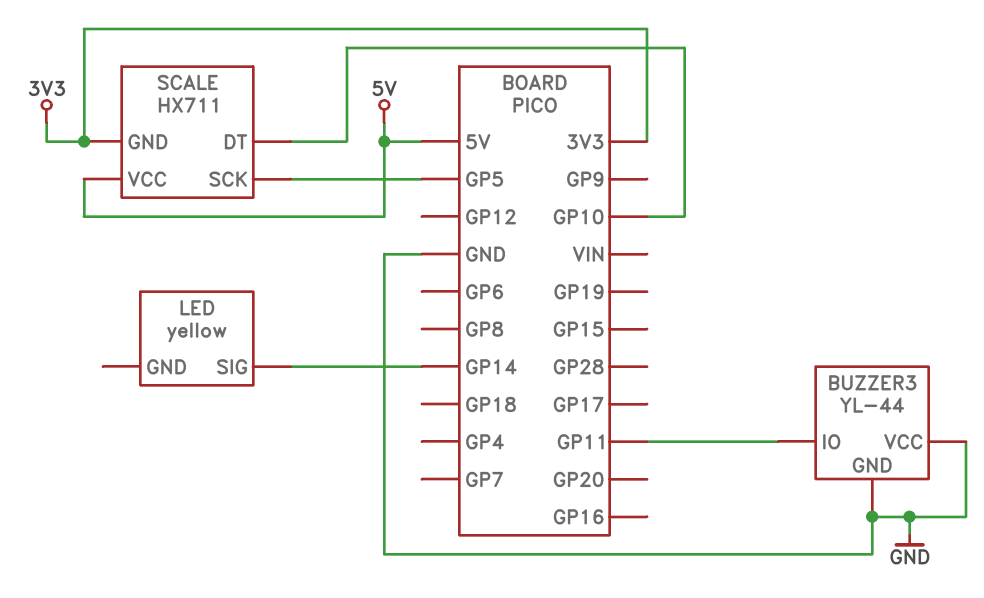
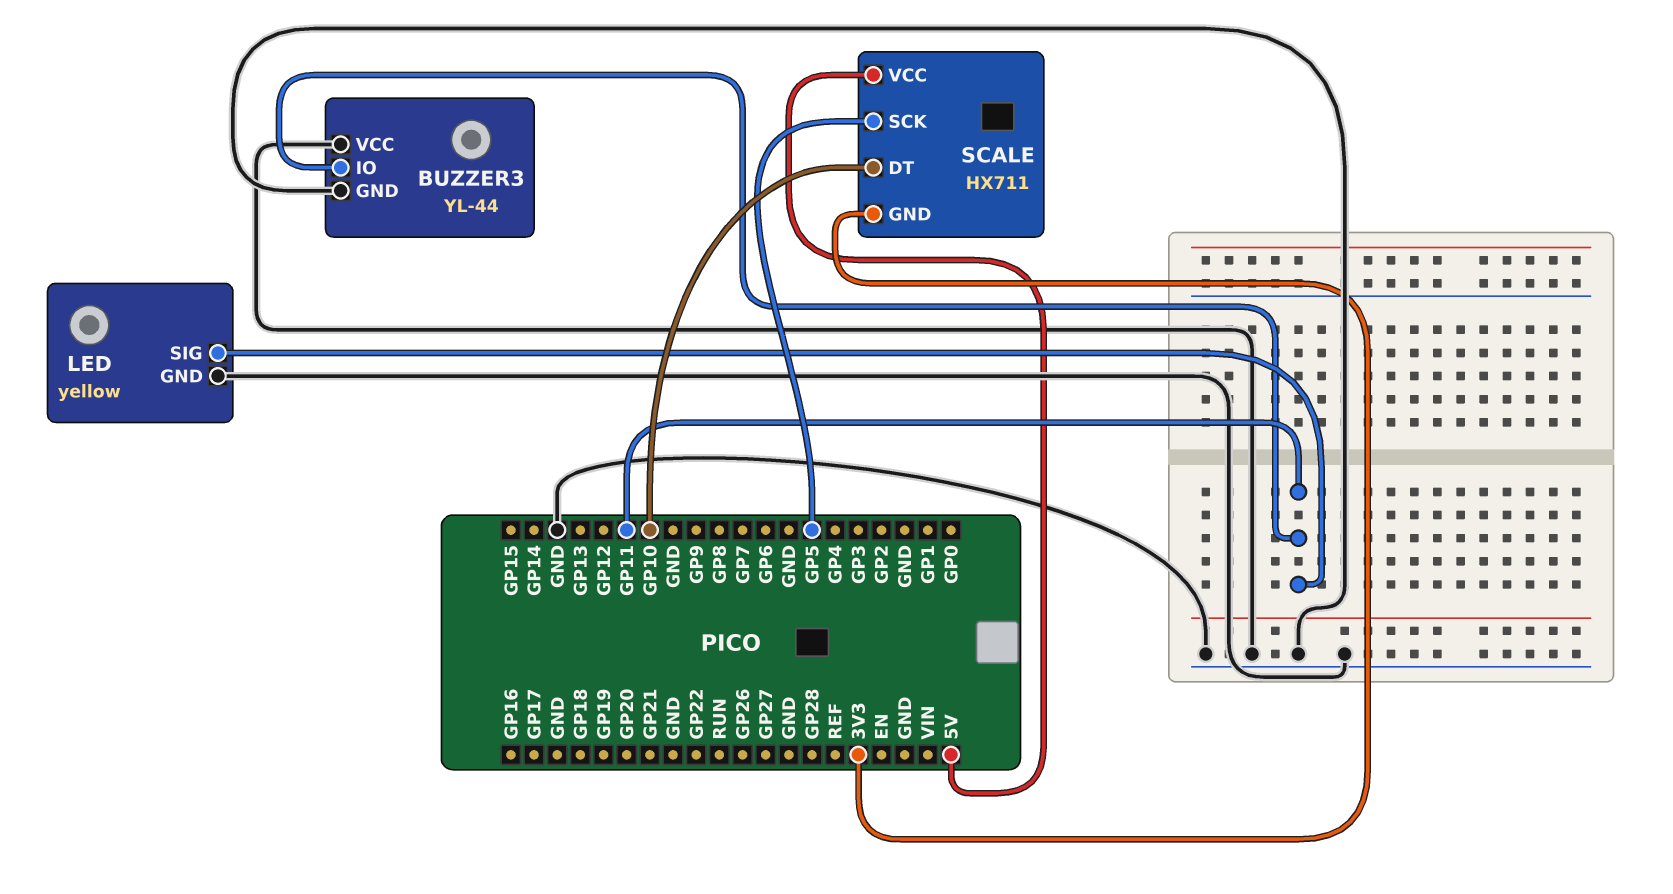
LED pin GND: none -> GND
LED pin SIG: GP14 -> GP11

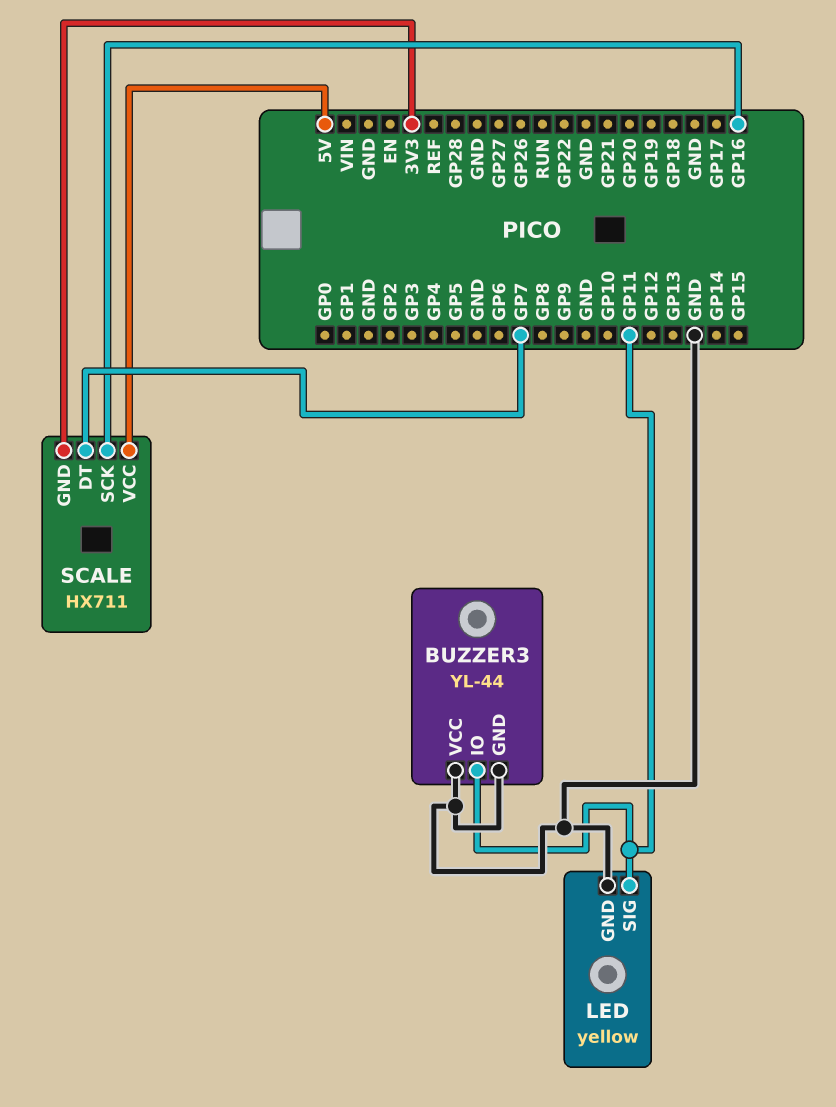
SCALE pin DT: GP10 -> GP7
SCALE pin SCK: GP5 -> GP16

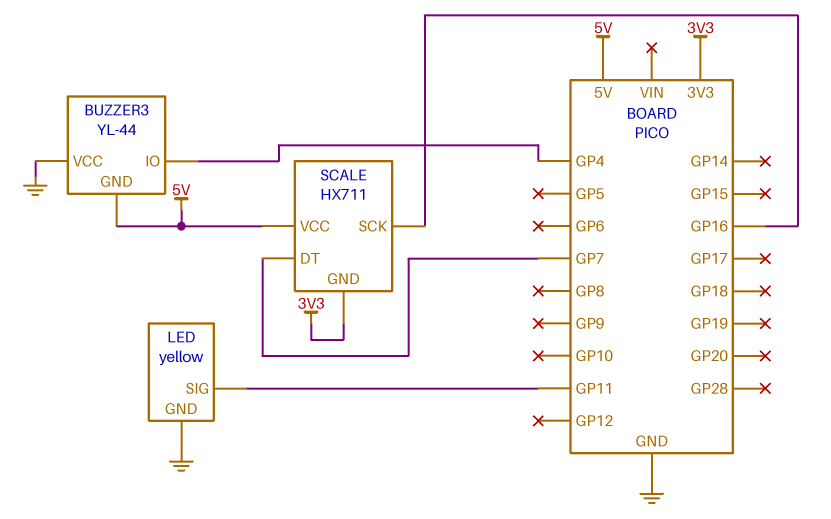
BUZZER3 pin GND: GND -> 5V
BUZZER3 pin IO: GP11 -> GP4

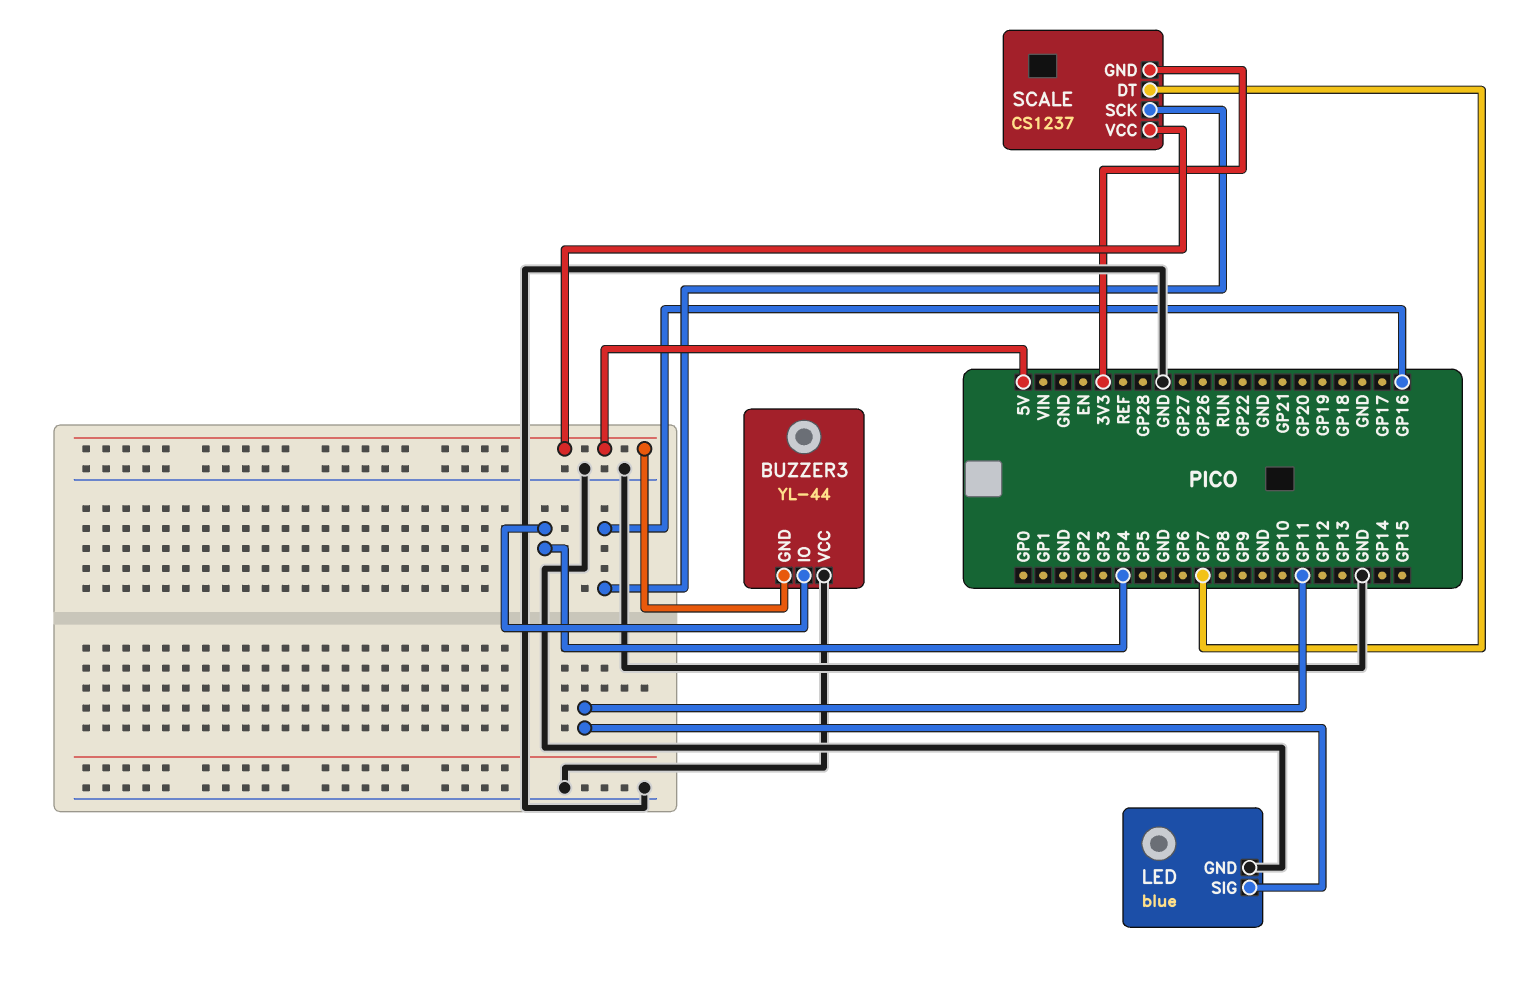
LED: yellow -> blue
SCALE: HX711 -> CS1237

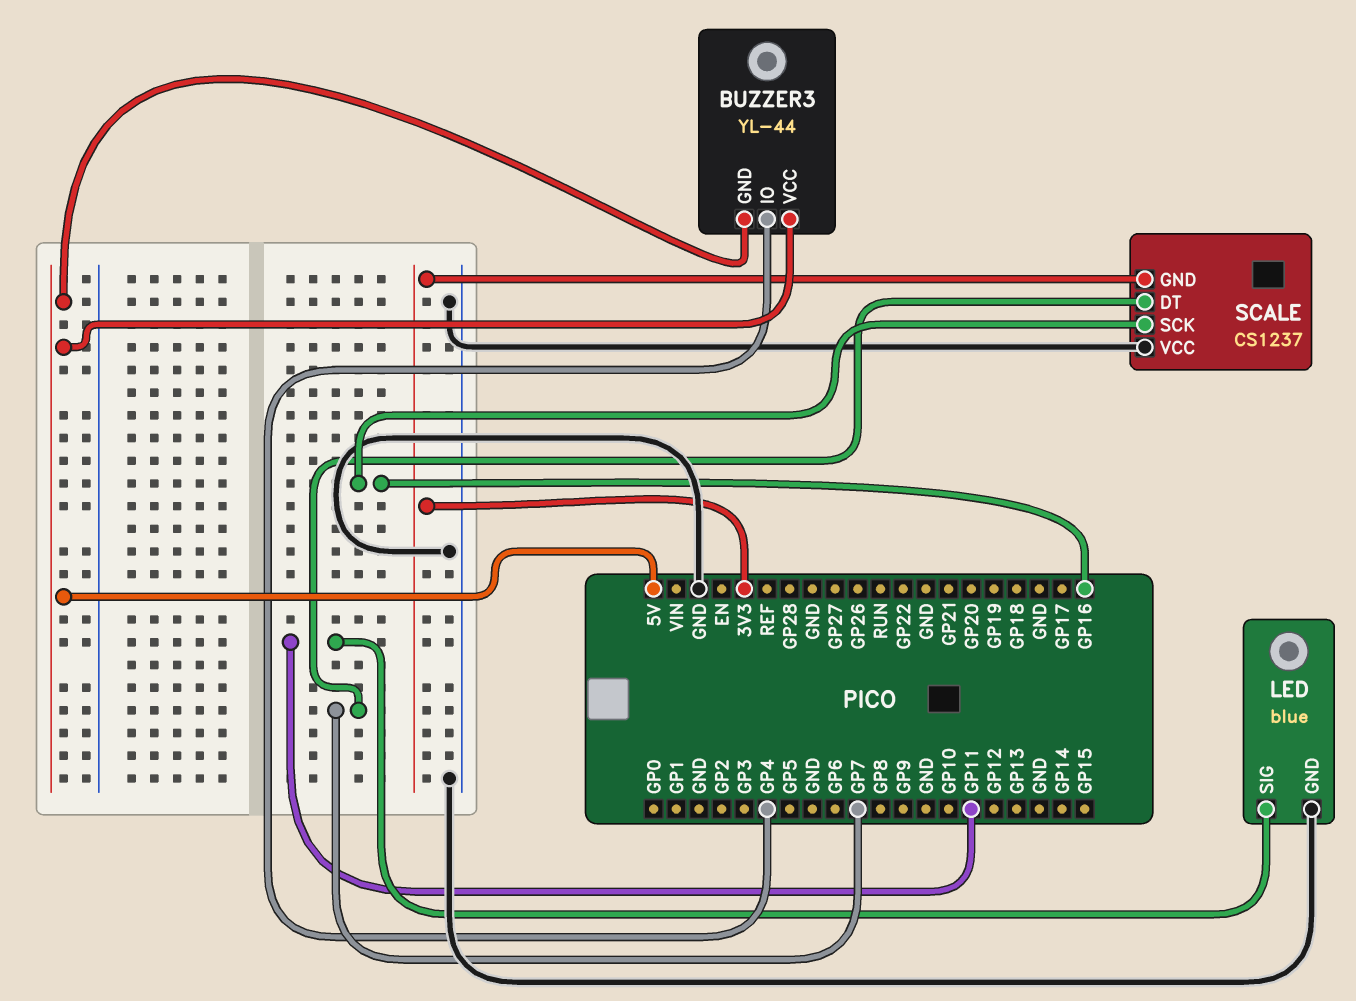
BUZZER3 pin VCC: GND -> 5V
SCALE pin VCC: 5V -> GND

